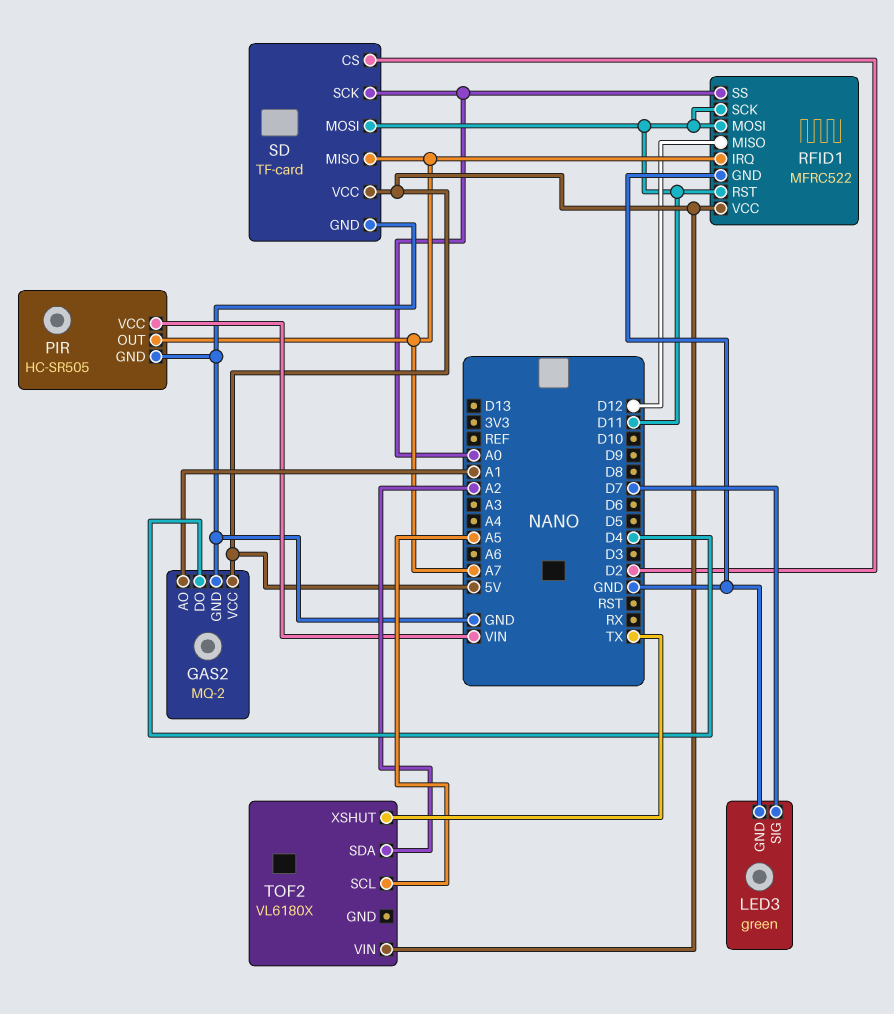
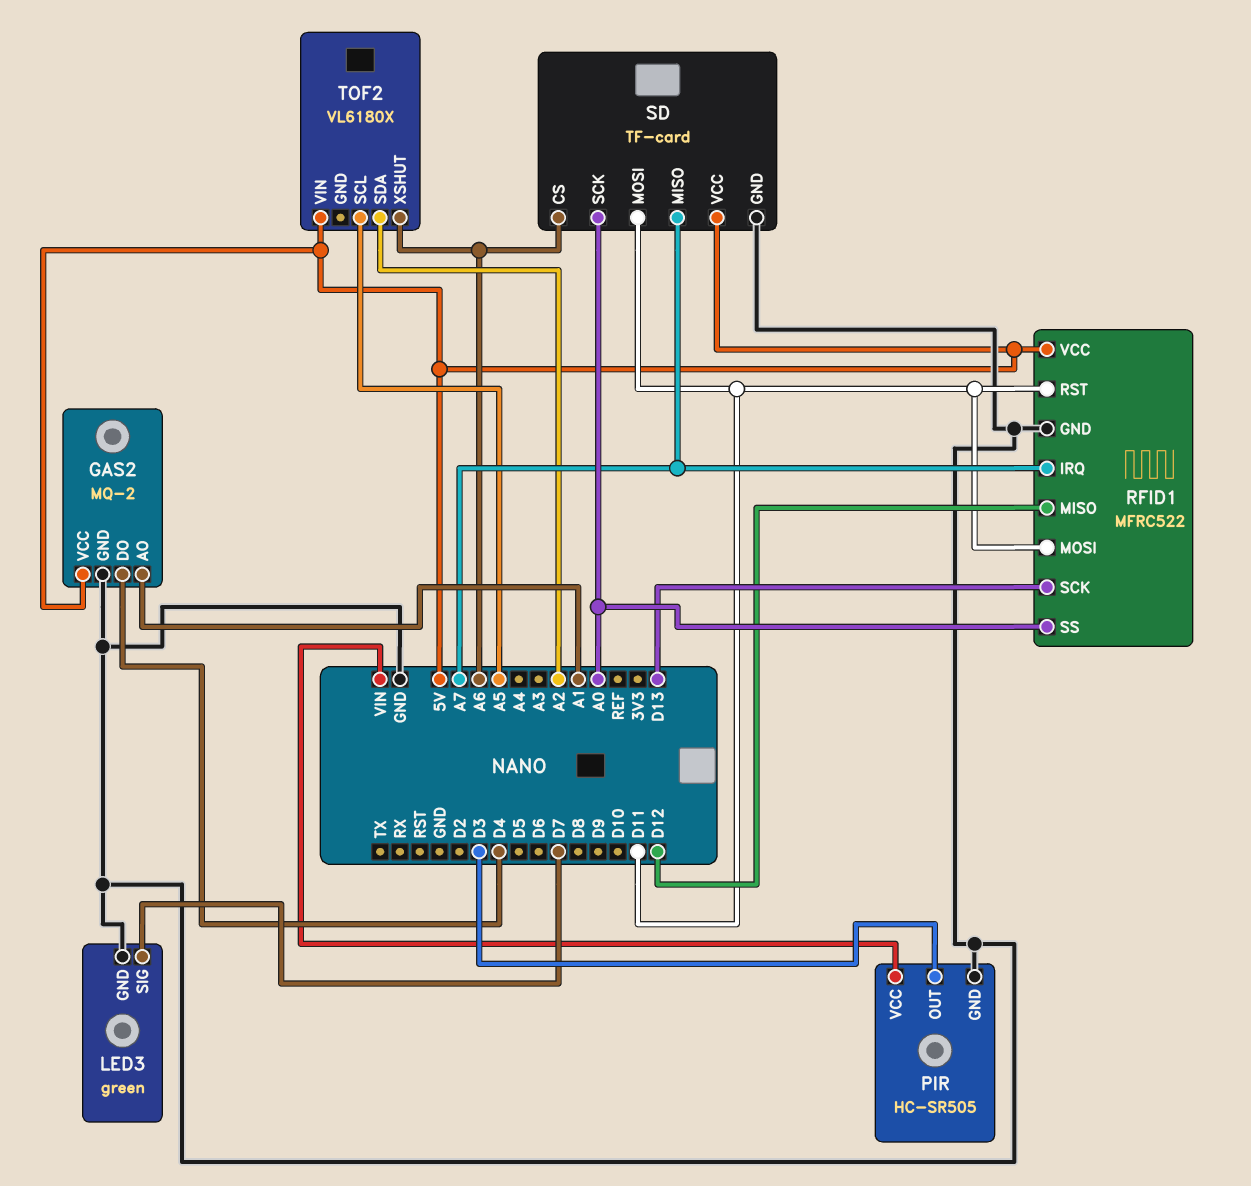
PIR pin OUT: A7 -> D3
RFID1 pin SCK: D11 -> D13
SD pin CS: D2 -> A6
TOF2 pin XSHUT: TX -> A6

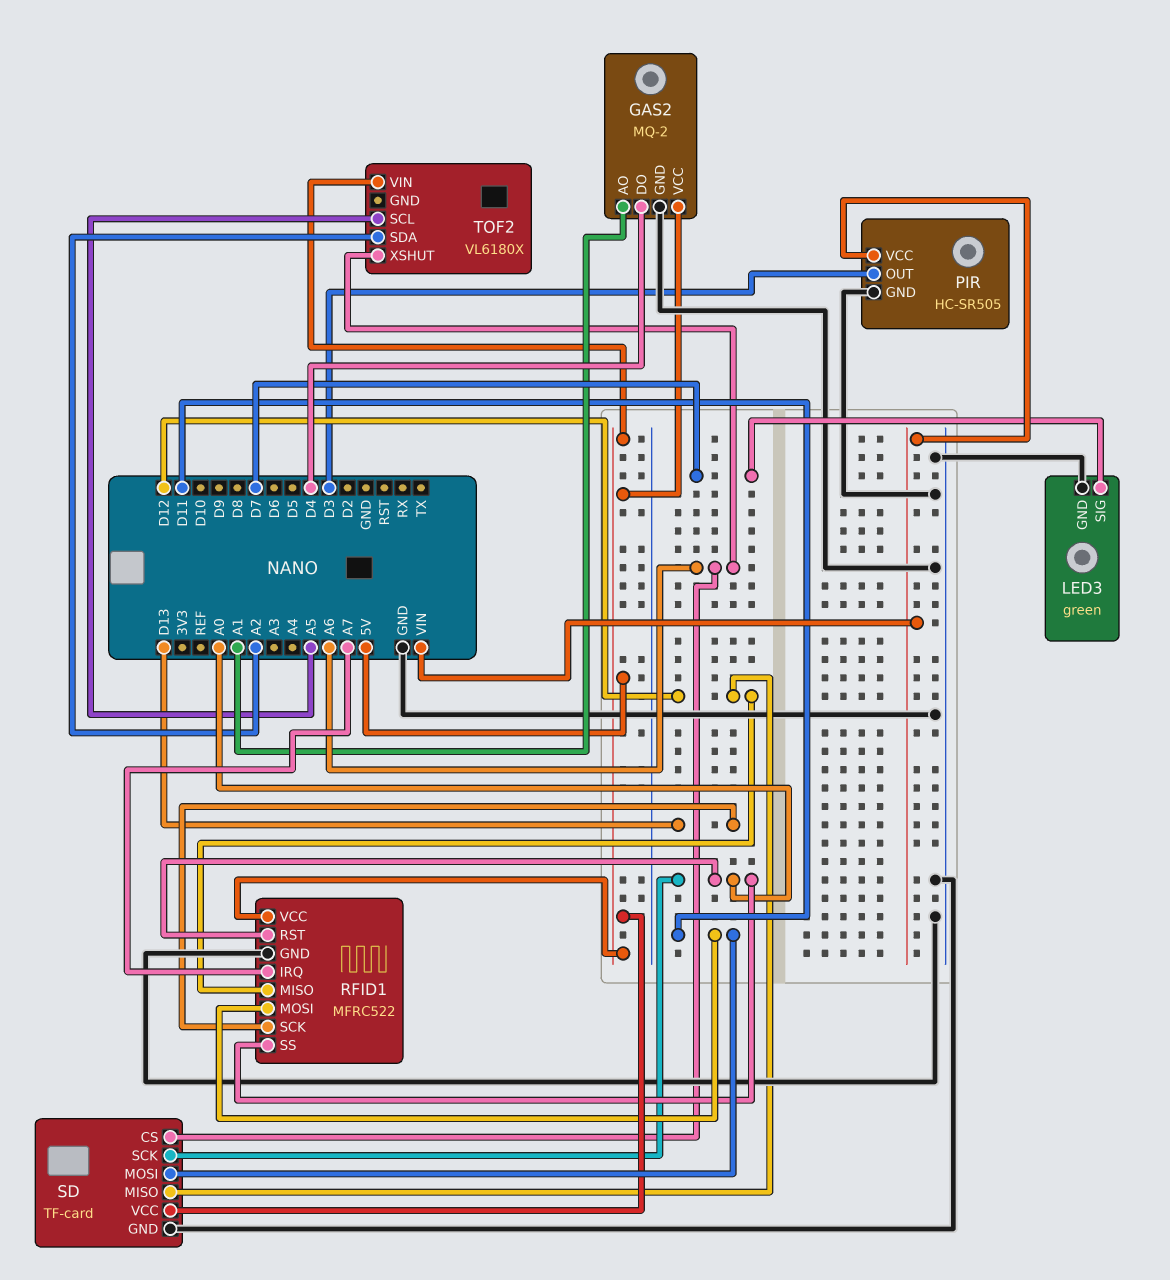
RFID1 pin RST: D11 -> A0
SD pin MISO: A7 -> D12

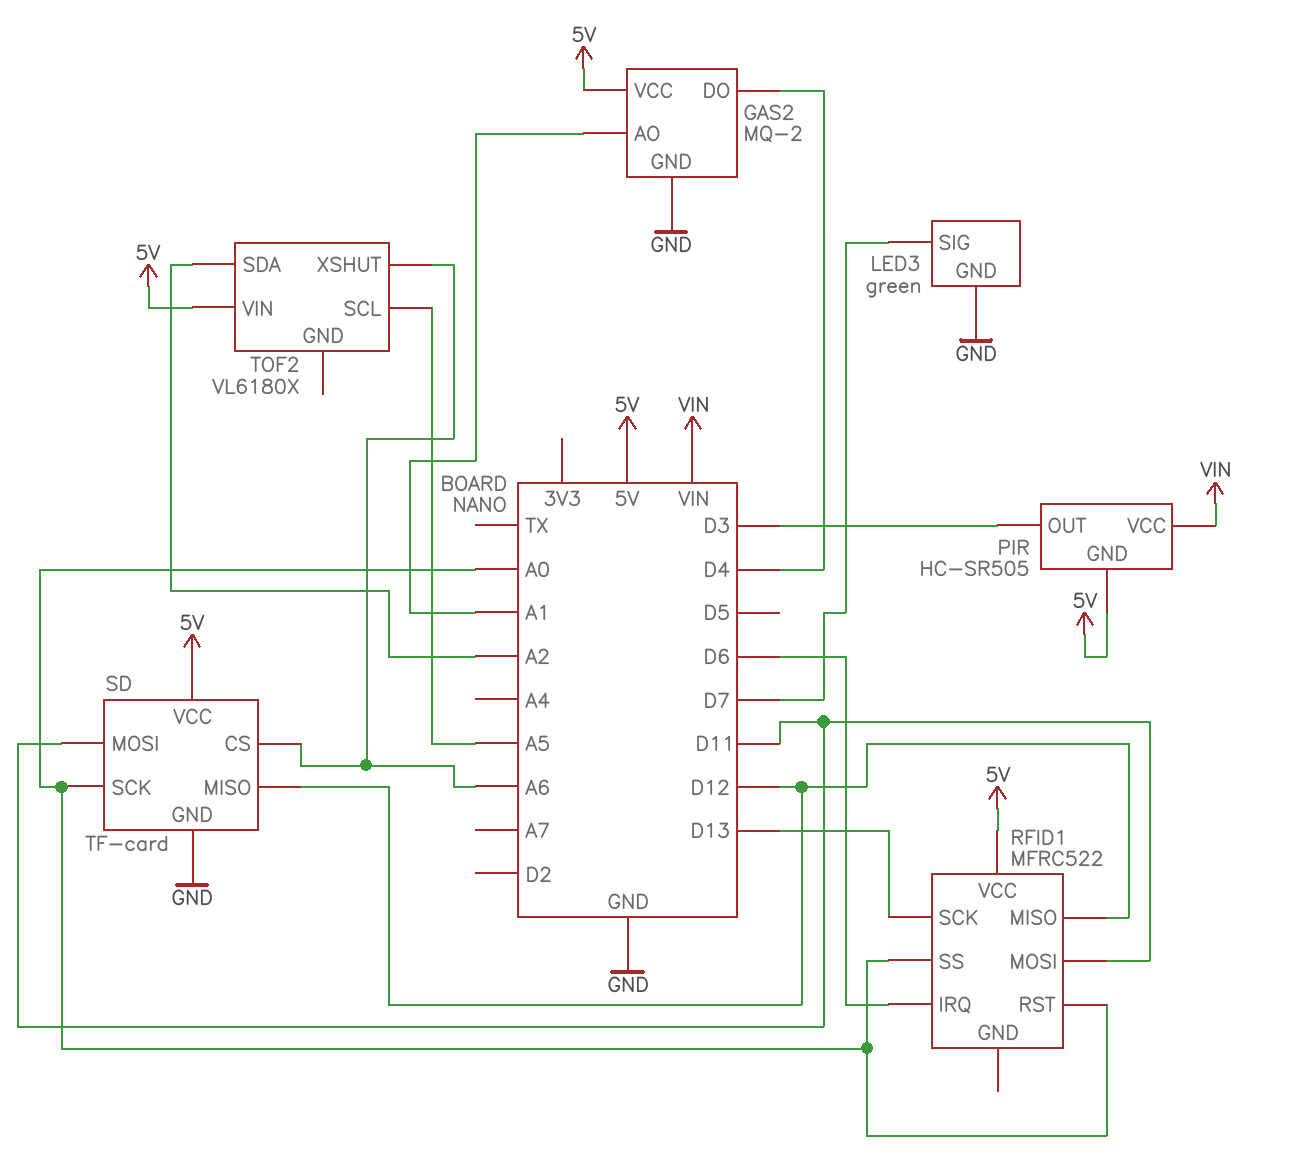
PIR pin GND: GND -> 5V
RFID1 pin GND: GND -> none
RFID1 pin IRQ: A7 -> D6

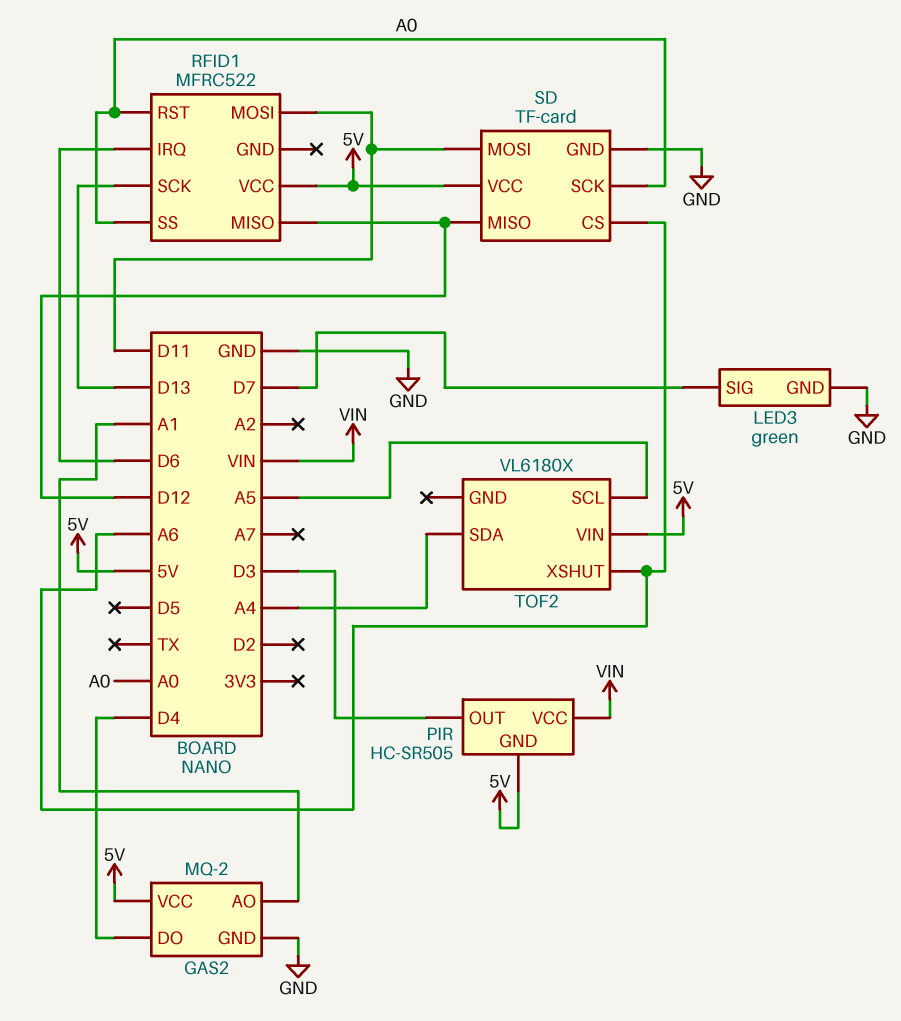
TOF2 pin SDA: A2 -> A4

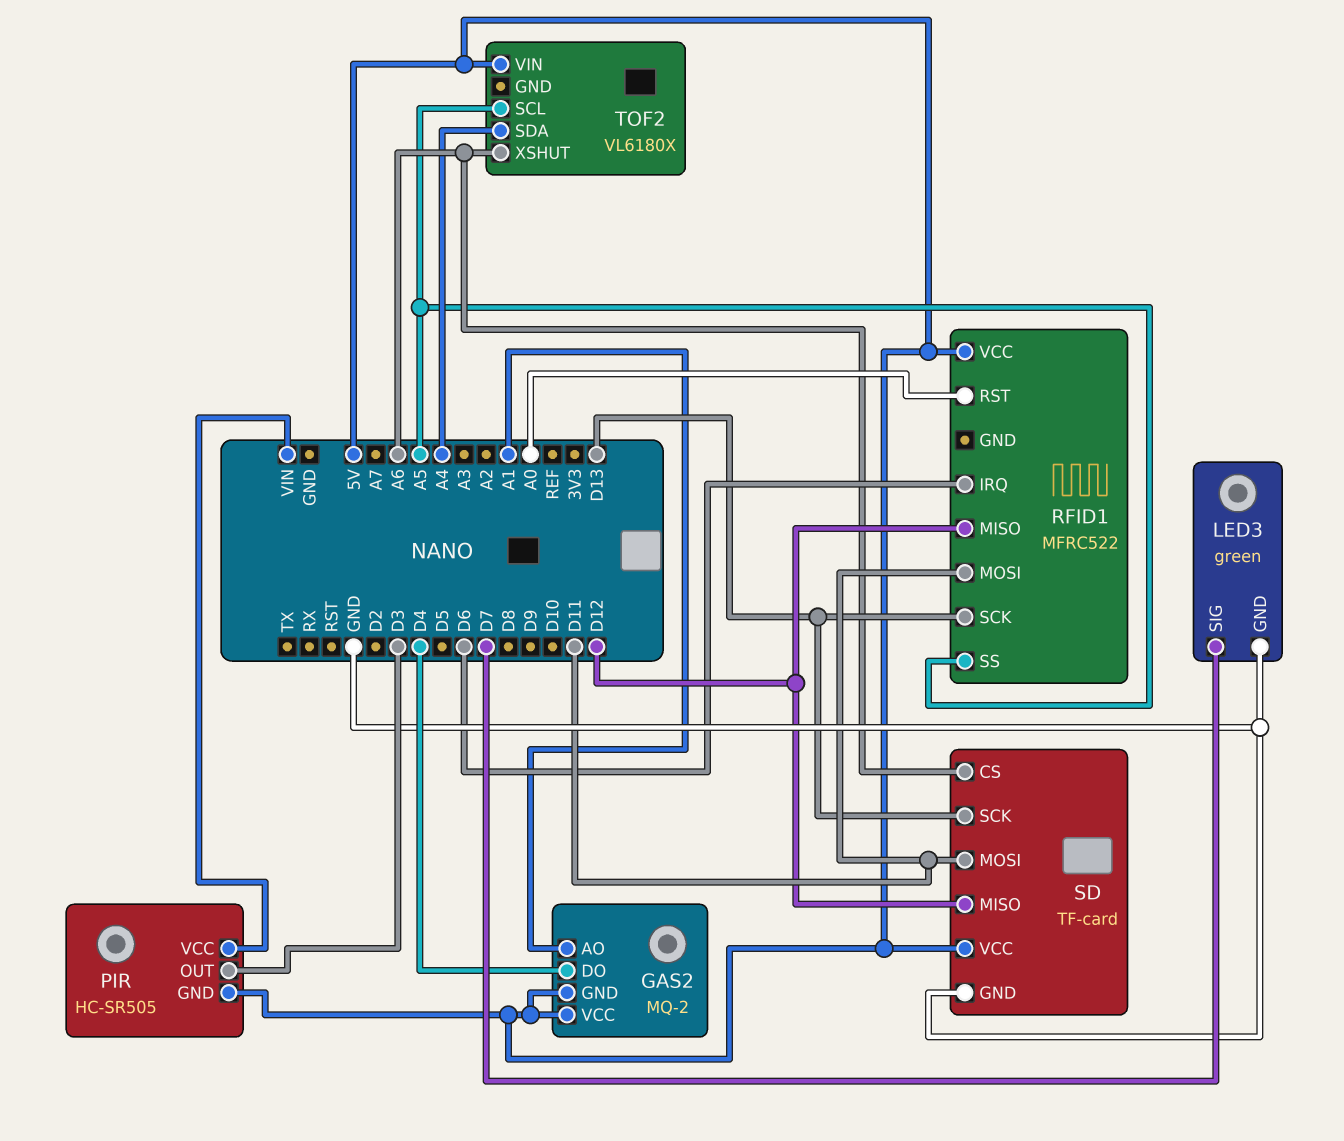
GAS2 pin GND: GND -> 5V
RFID1 pin SS: A0 -> A5
SD pin SCK: A0 -> D13

